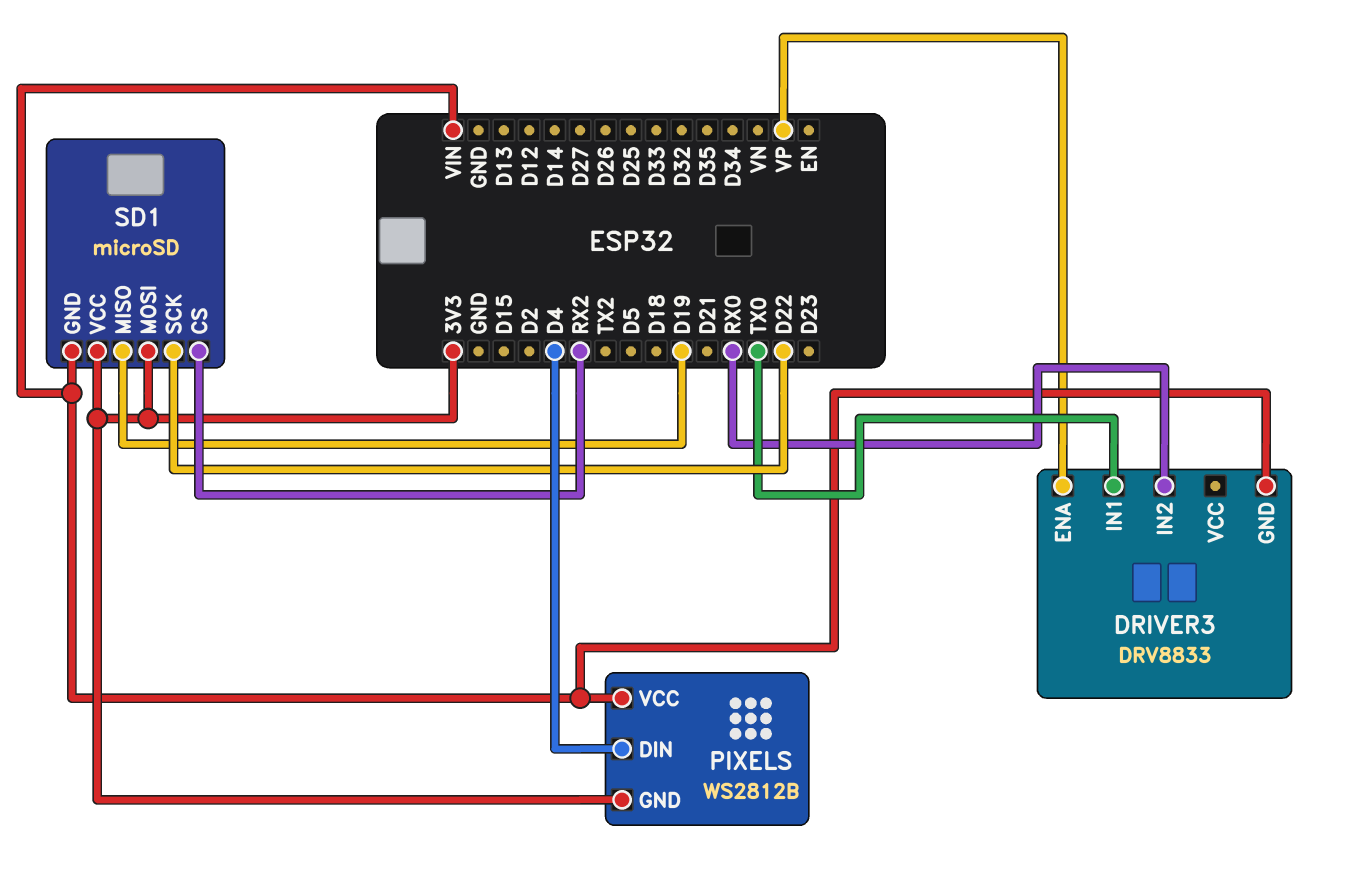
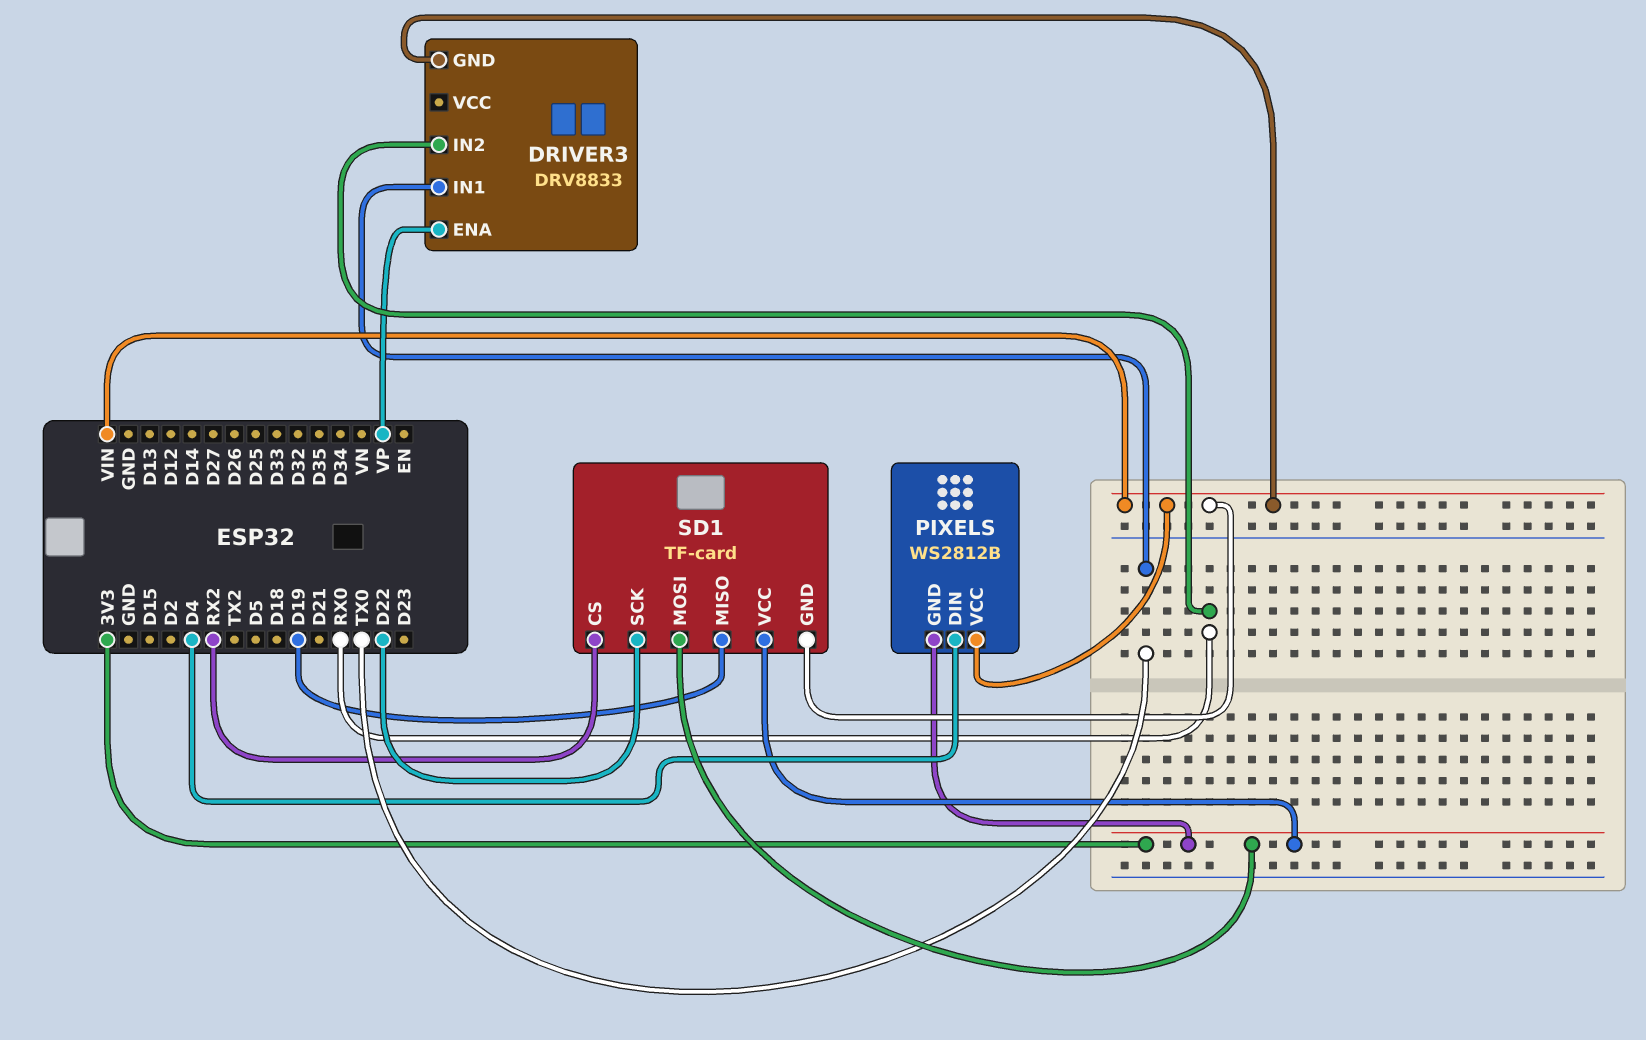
SD1: microSD -> TF-card

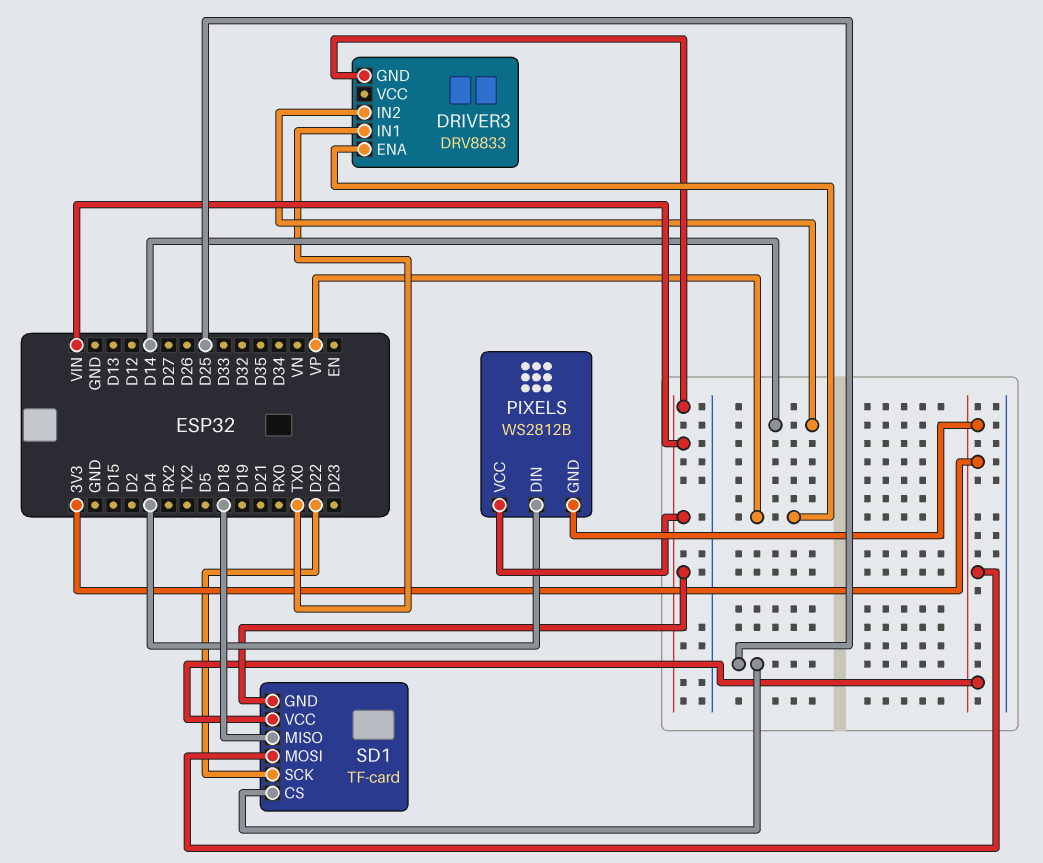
DRIVER3 pin IN2: RX0 -> D14
SD1 pin CS: RX2 -> D25
SD1 pin MISO: D19 -> D18

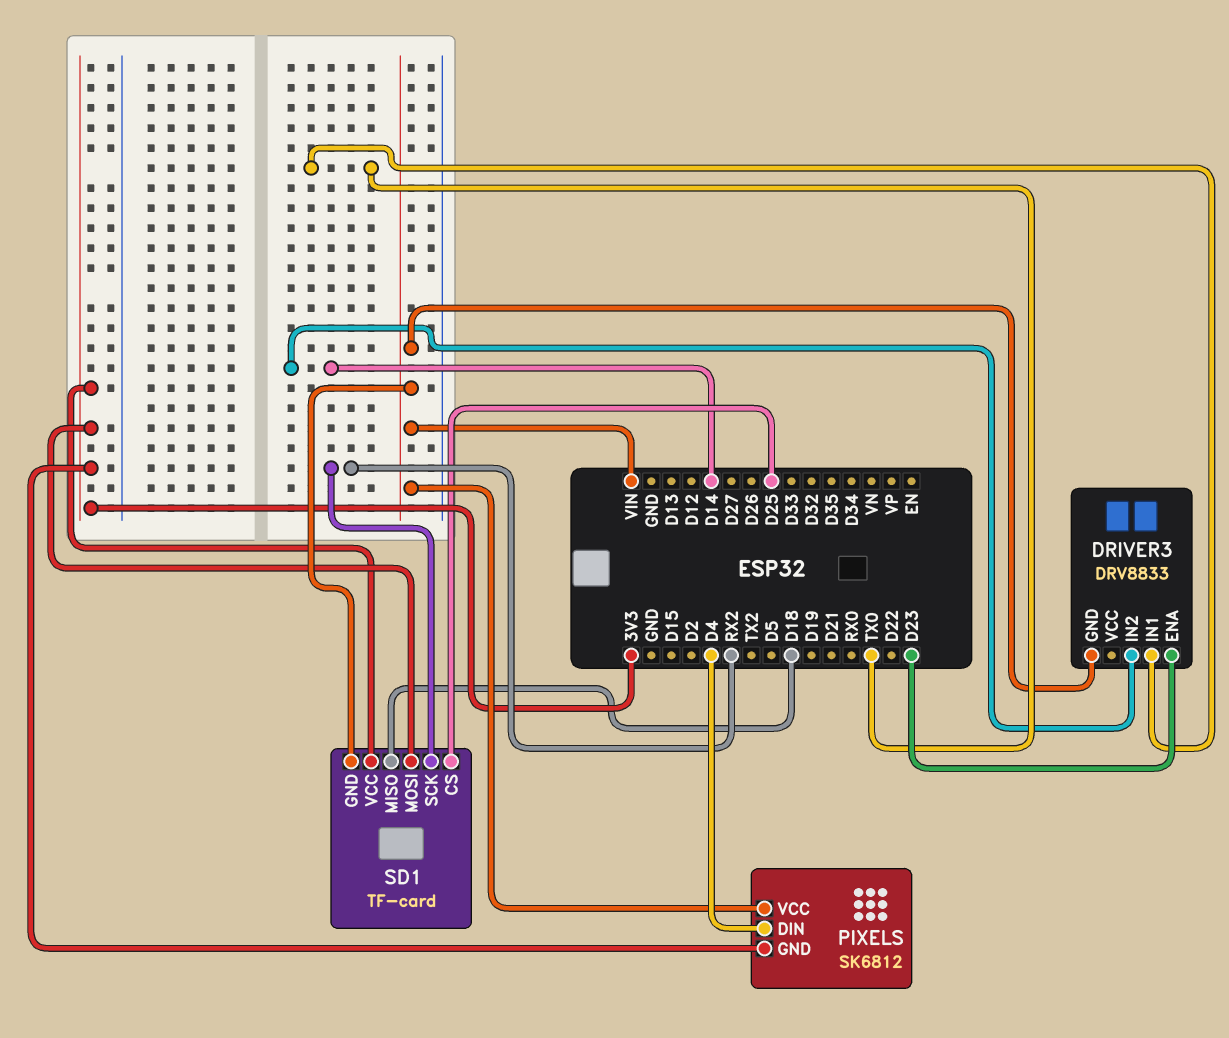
DRIVER3 pin ENA: VP -> D23
PIXELS: WS2812B -> SK6812
SD1 pin SCK: D22 -> RX2

